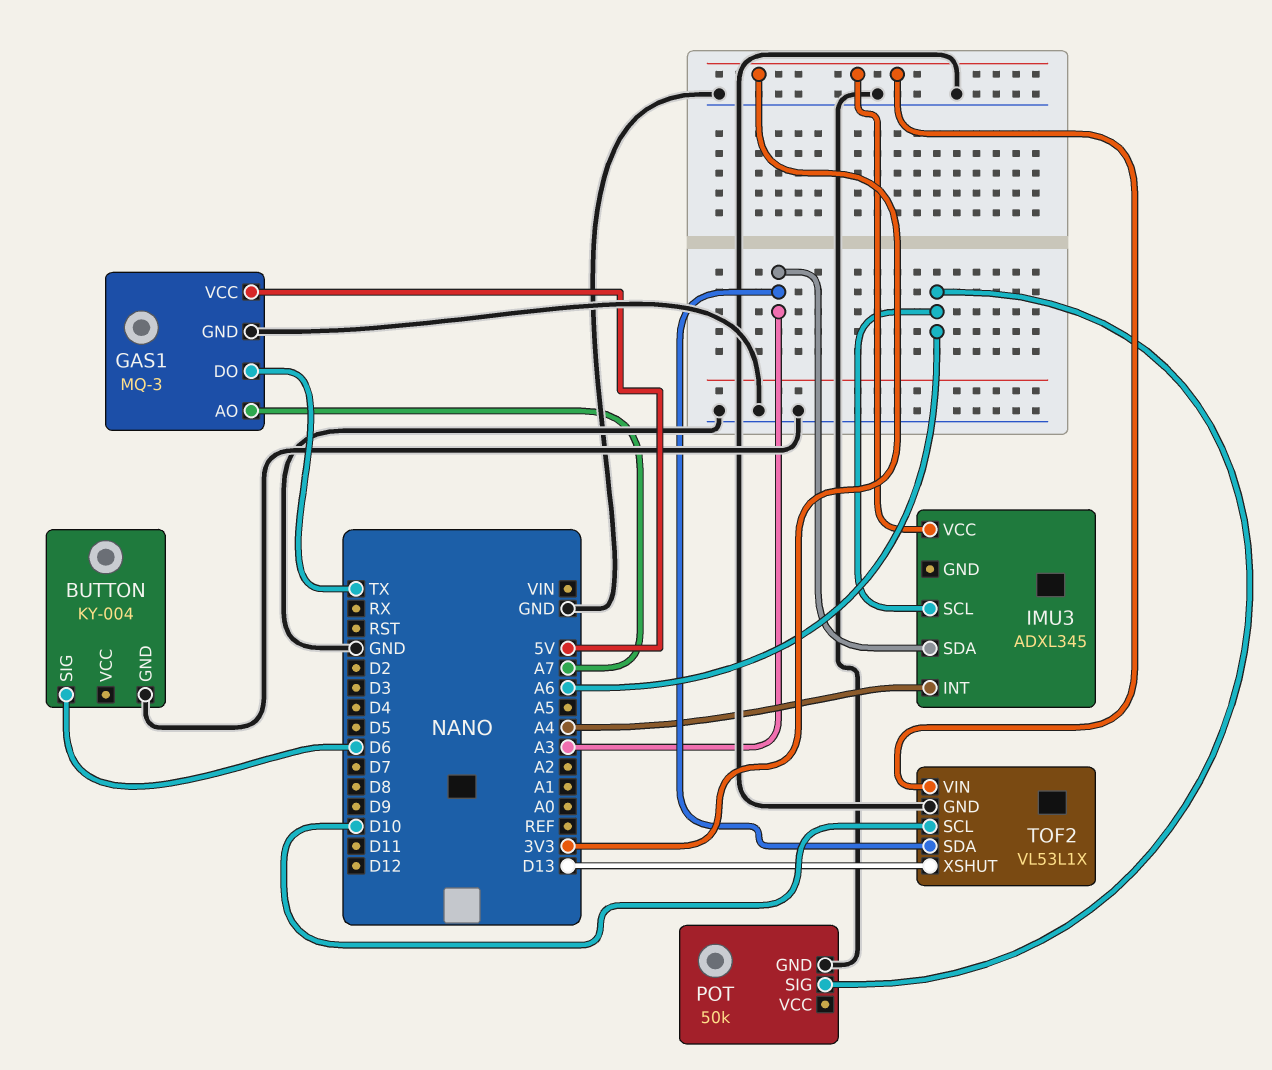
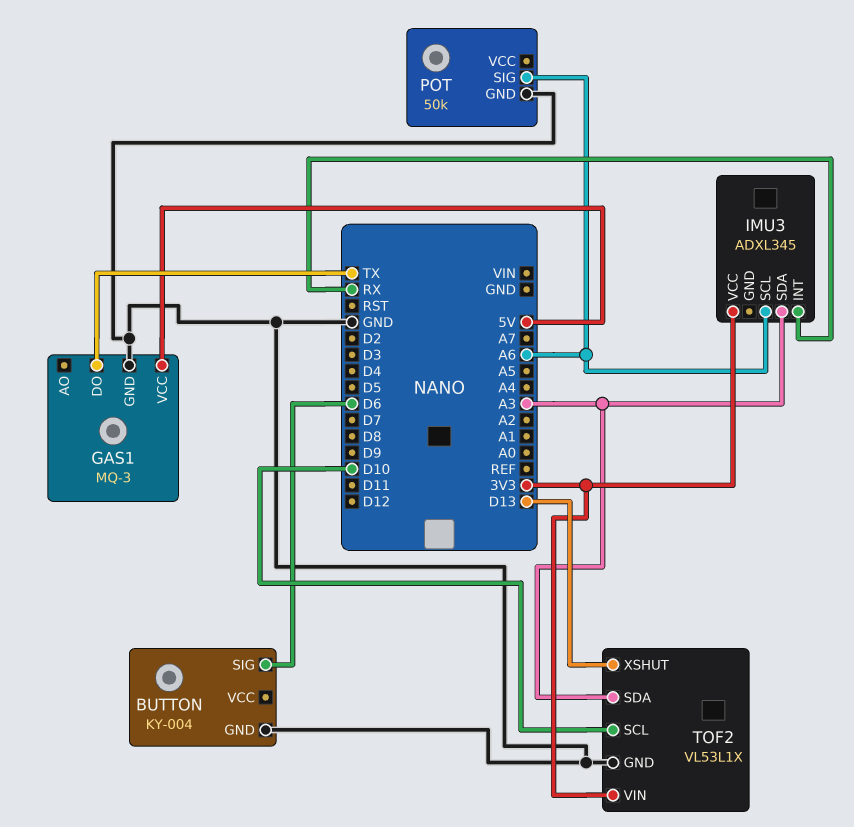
GAS1 pin AO: A7 -> none
IMU3 pin INT: A4 -> RX

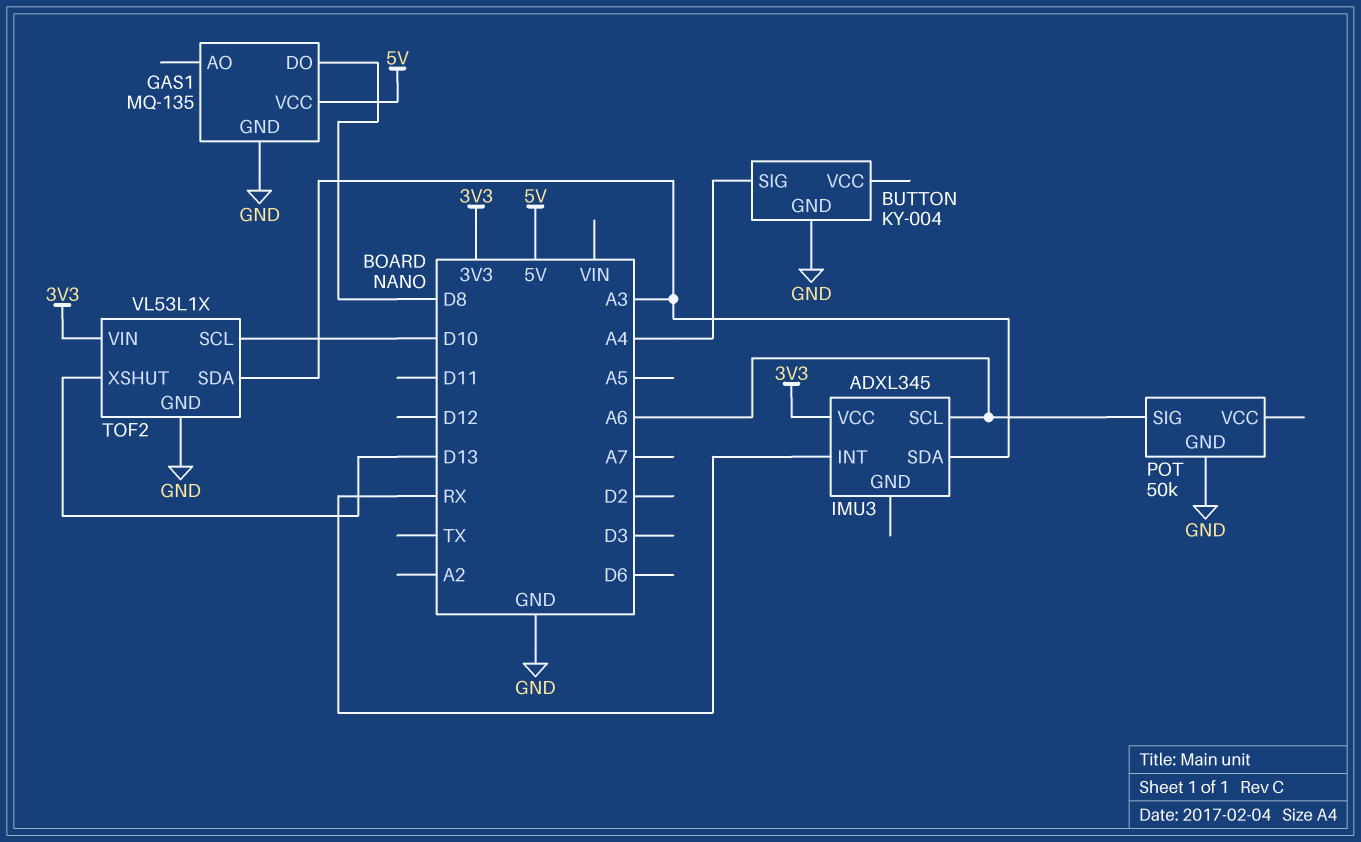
BUTTON pin SIG: D6 -> A4
GAS1: MQ-3 -> MQ-135
GAS1 pin DO: TX -> D8

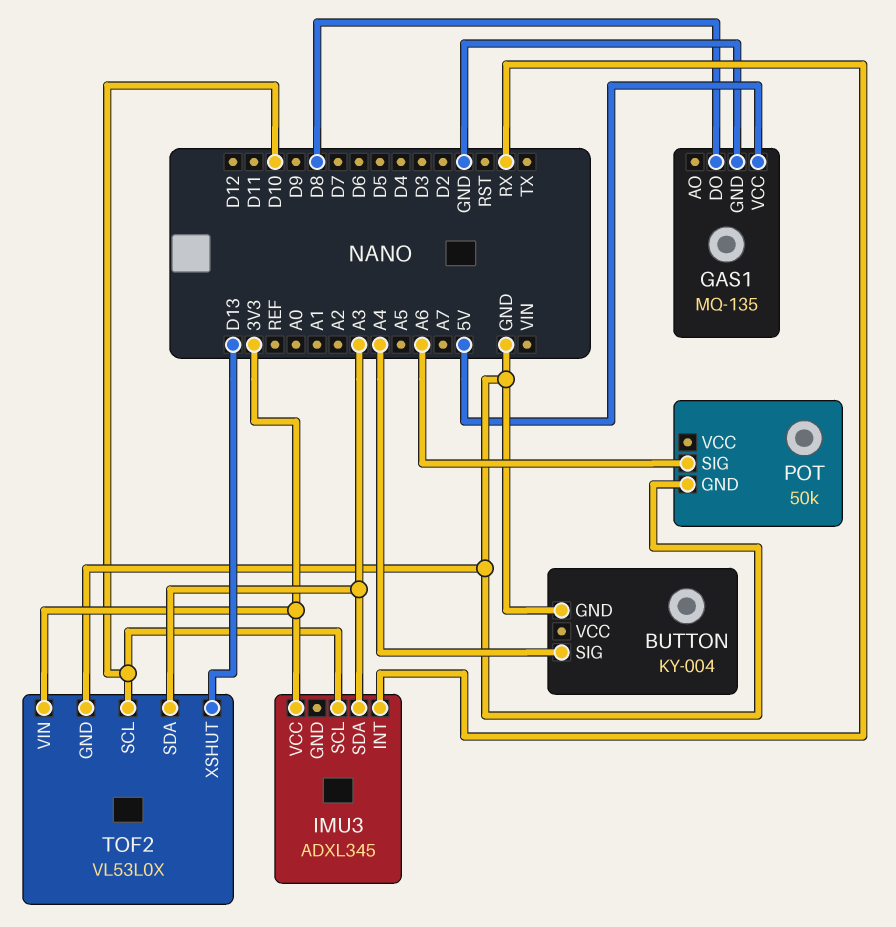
IMU3 pin SCL: A6 -> D10
TOF2: VL53L1X -> VL53L0X

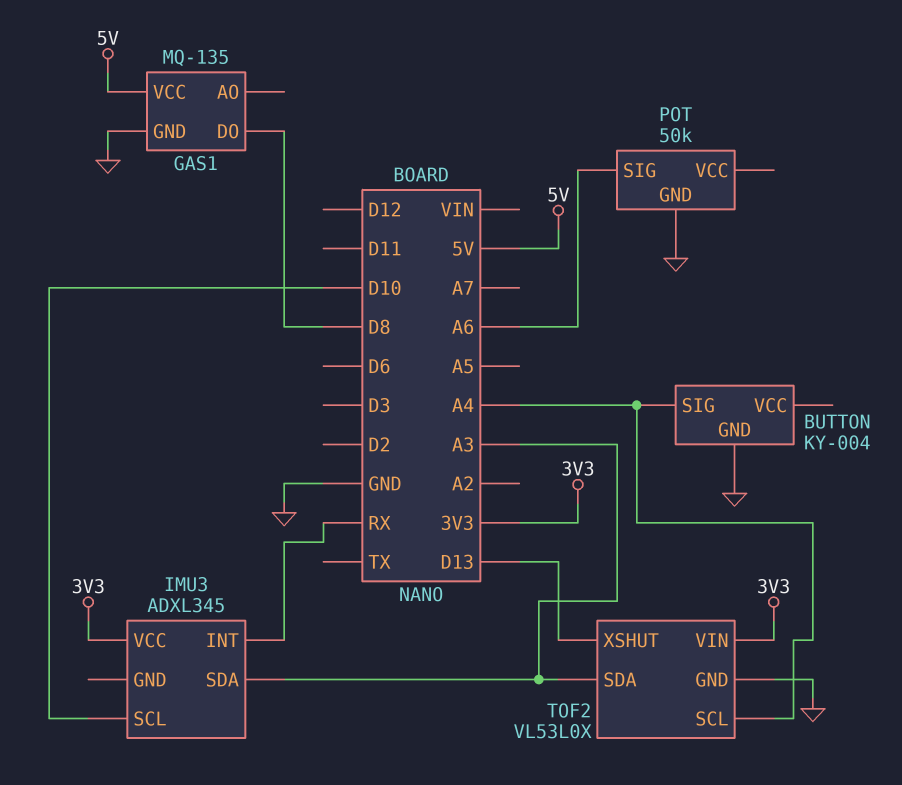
TOF2 pin SCL: D10 -> A4

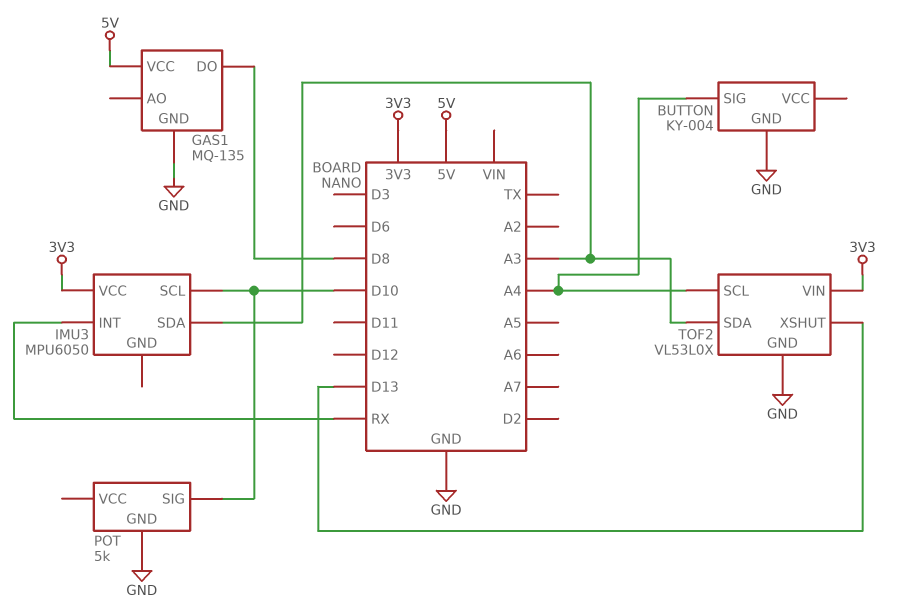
IMU3: ADXL345 -> MPU6050
POT: 50k -> 5k
POT pin SIG: A6 -> D10

